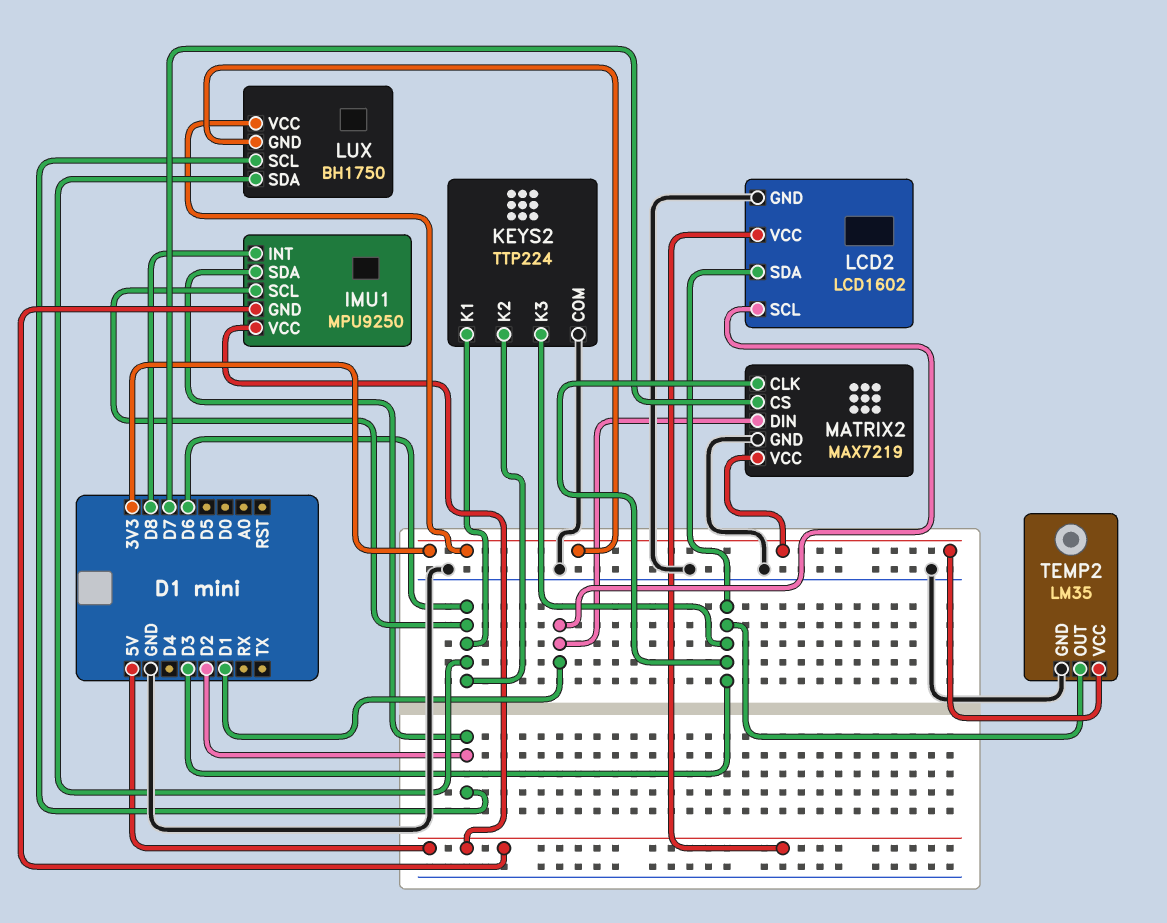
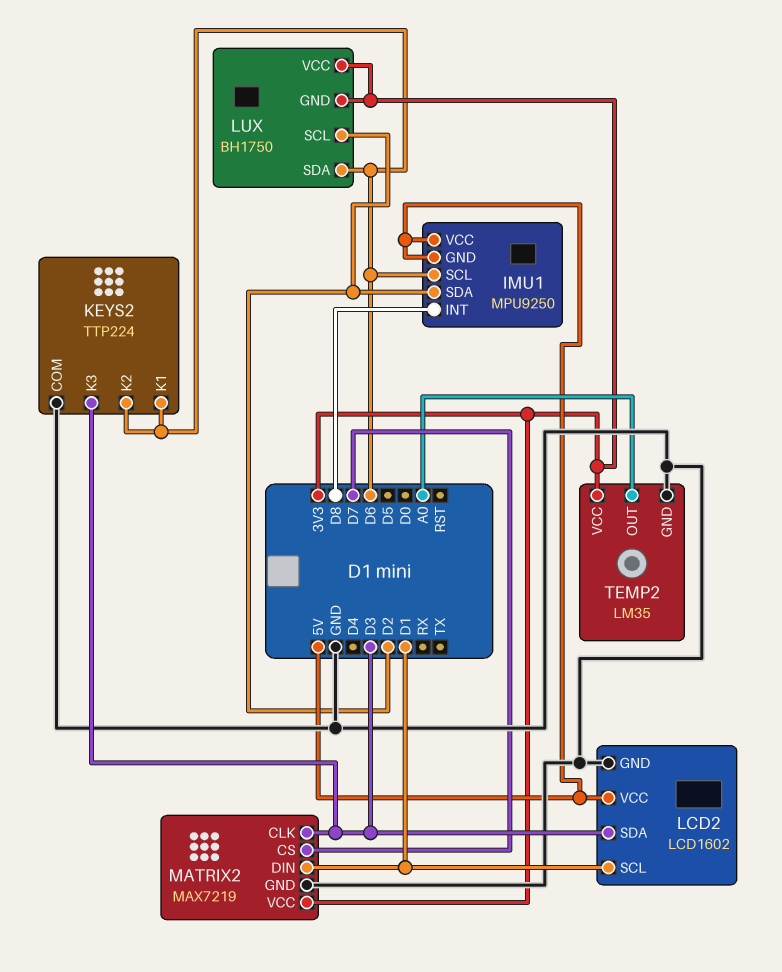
TEMP2 pin OUT: D3 -> A0

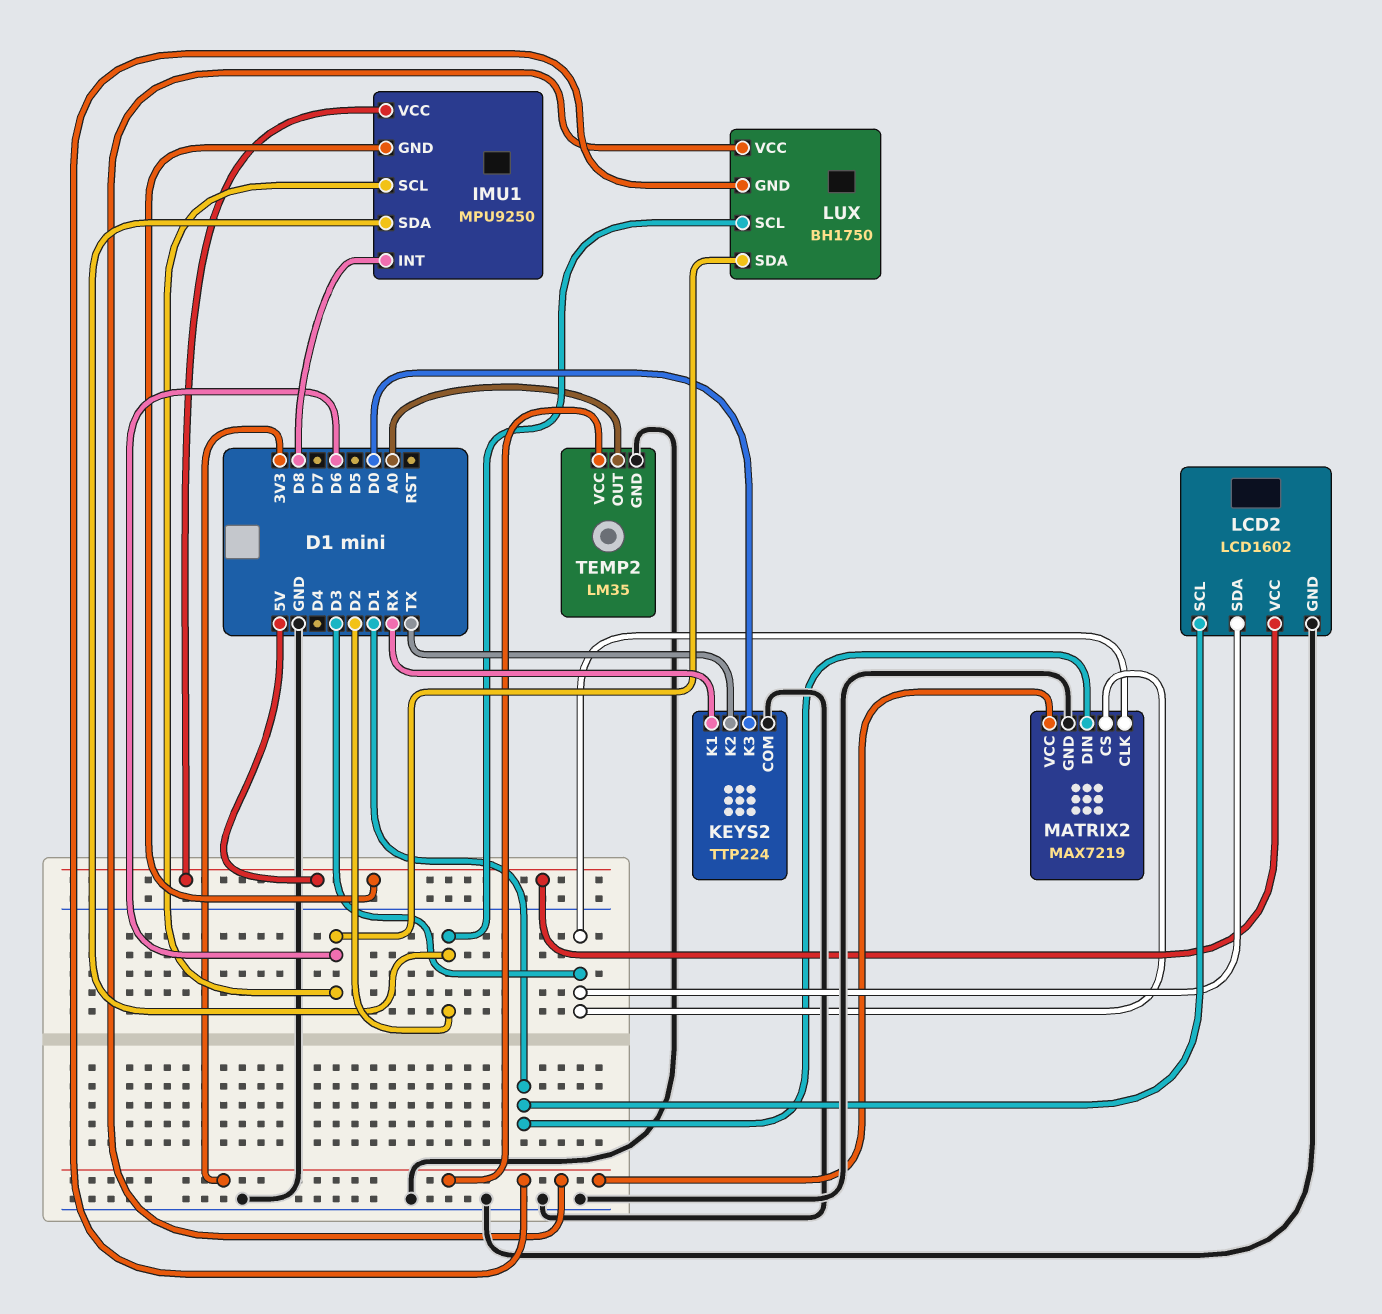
KEYS2 pin K1: D6 -> RX
KEYS2 pin K2: D6 -> TX
KEYS2 pin K3: D3 -> D0
MATRIX2 pin CS: D7 -> D3

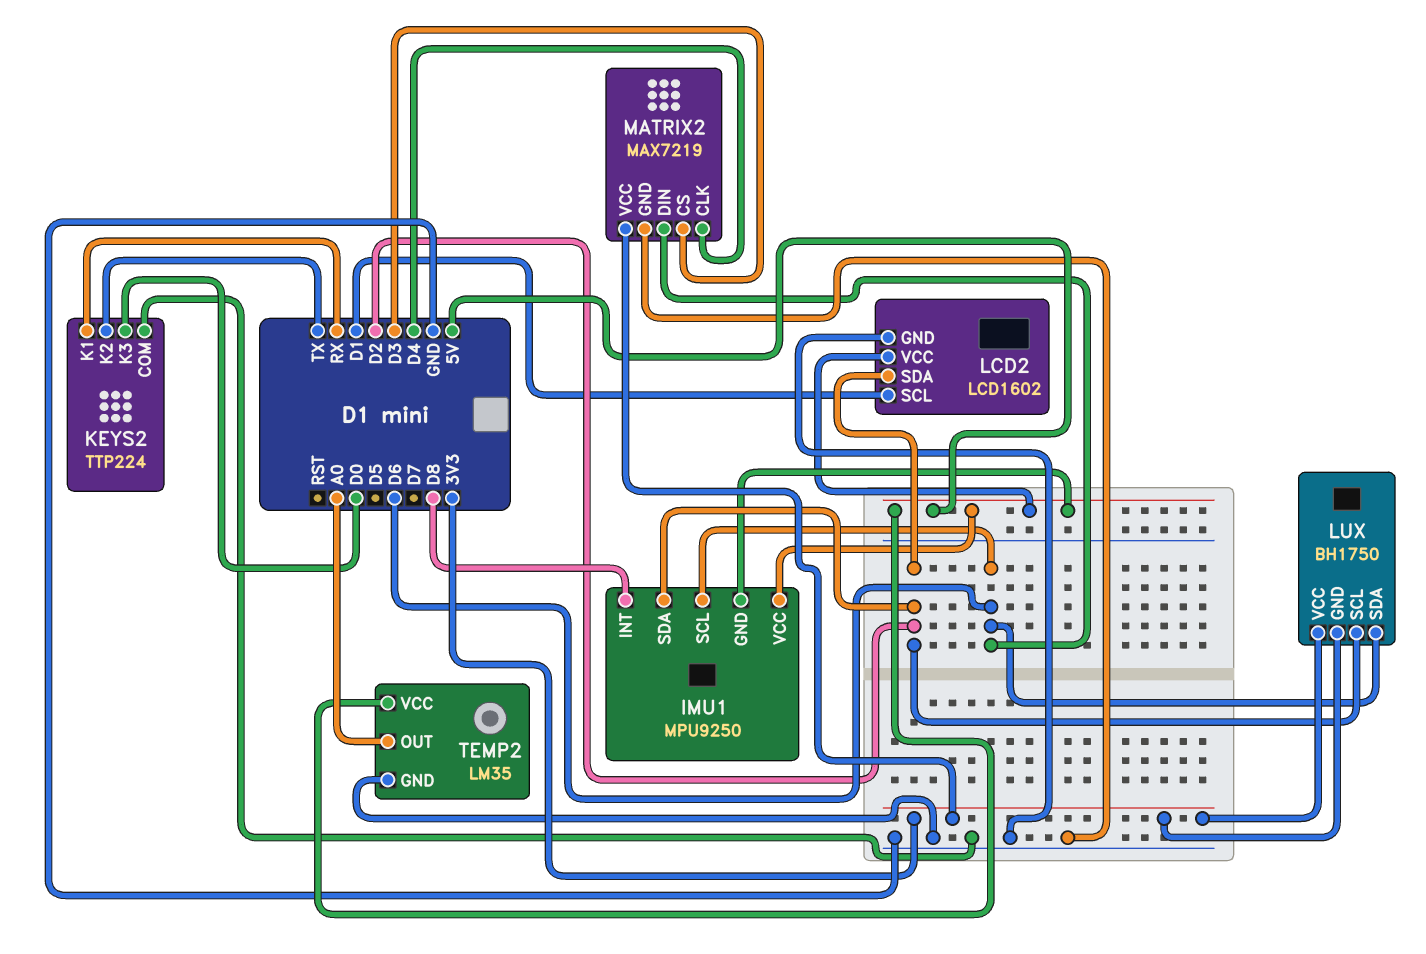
LCD2 pin SDA: D3 -> D2
MATRIX2 pin CLK: D3 -> D4
MATRIX2 pin DIN: D1 -> D6
TEMP2 pin VCC: 3V3 -> 5V

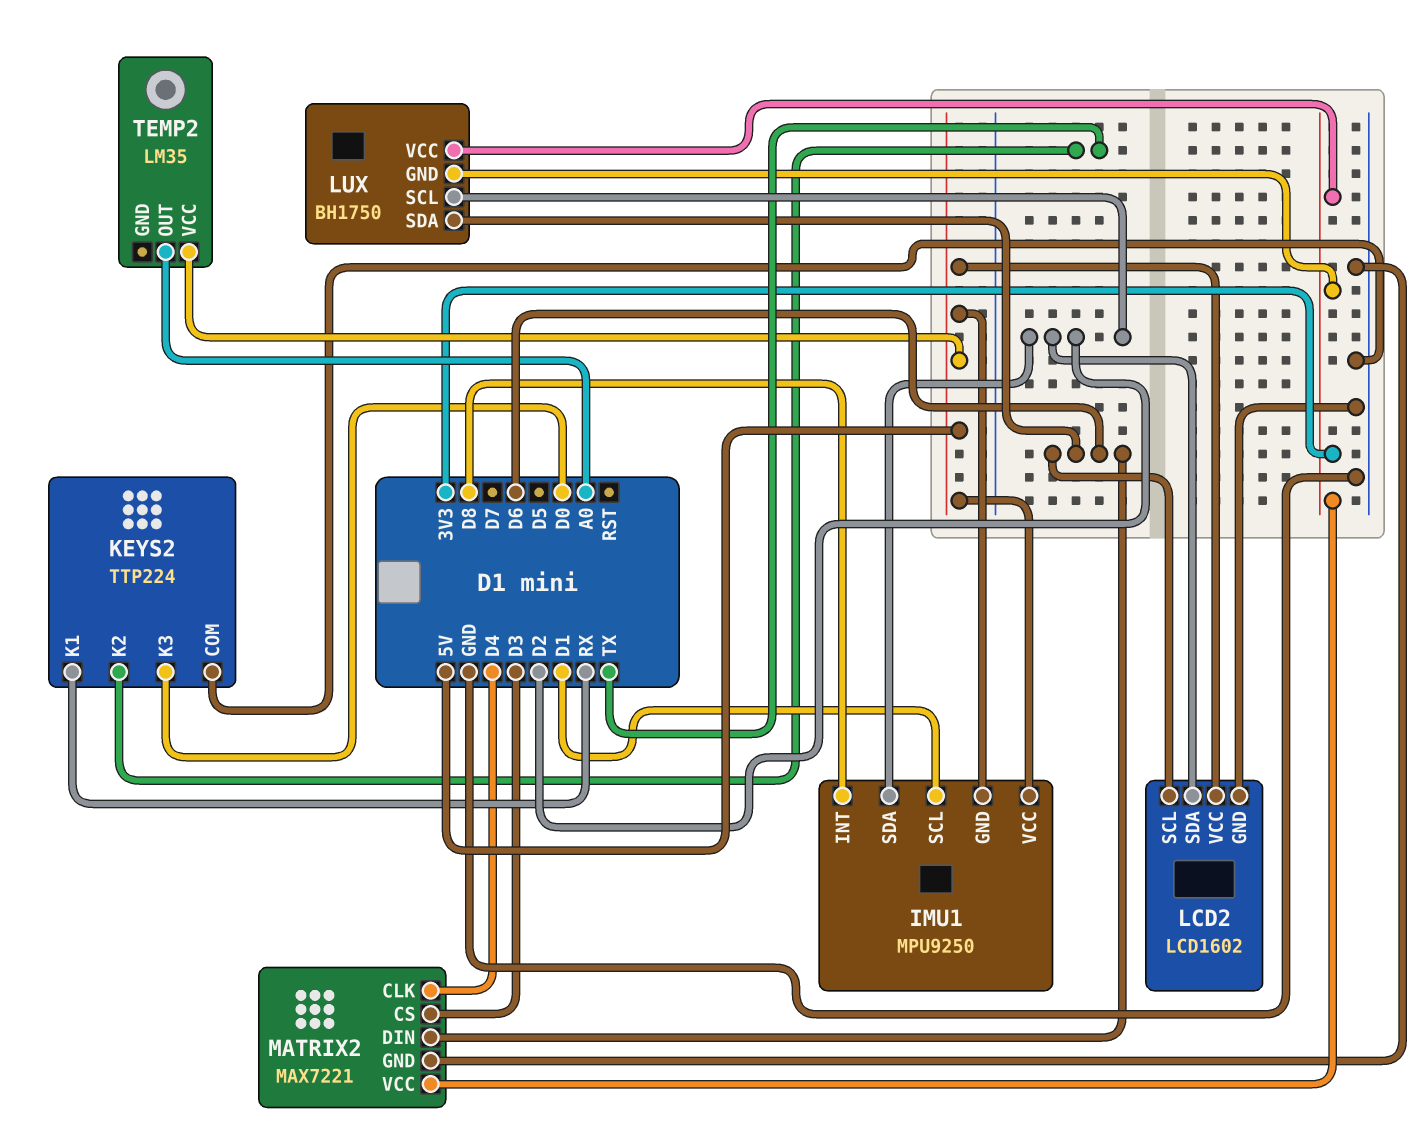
IMU1 pin SCL: D6 -> D1
LCD2 pin SCL: D1 -> D6
MATRIX2: MAX7219 -> MAX7221
TEMP2 pin GND: GND -> none

